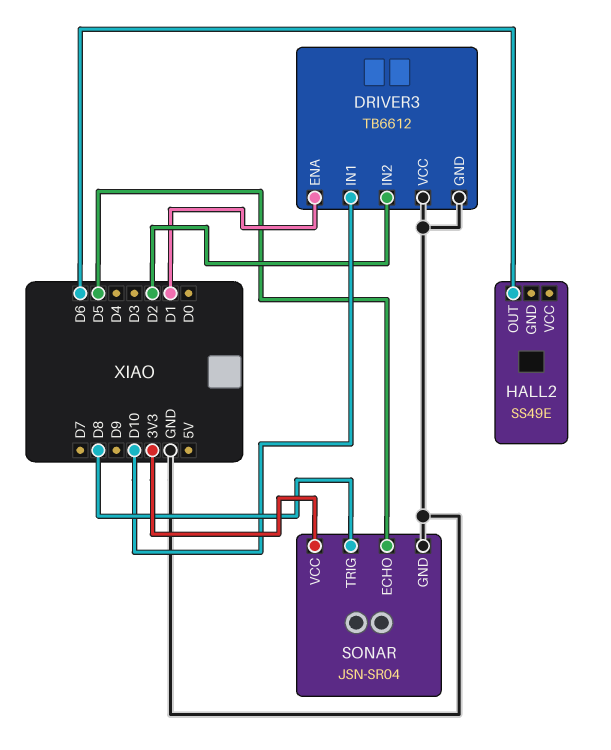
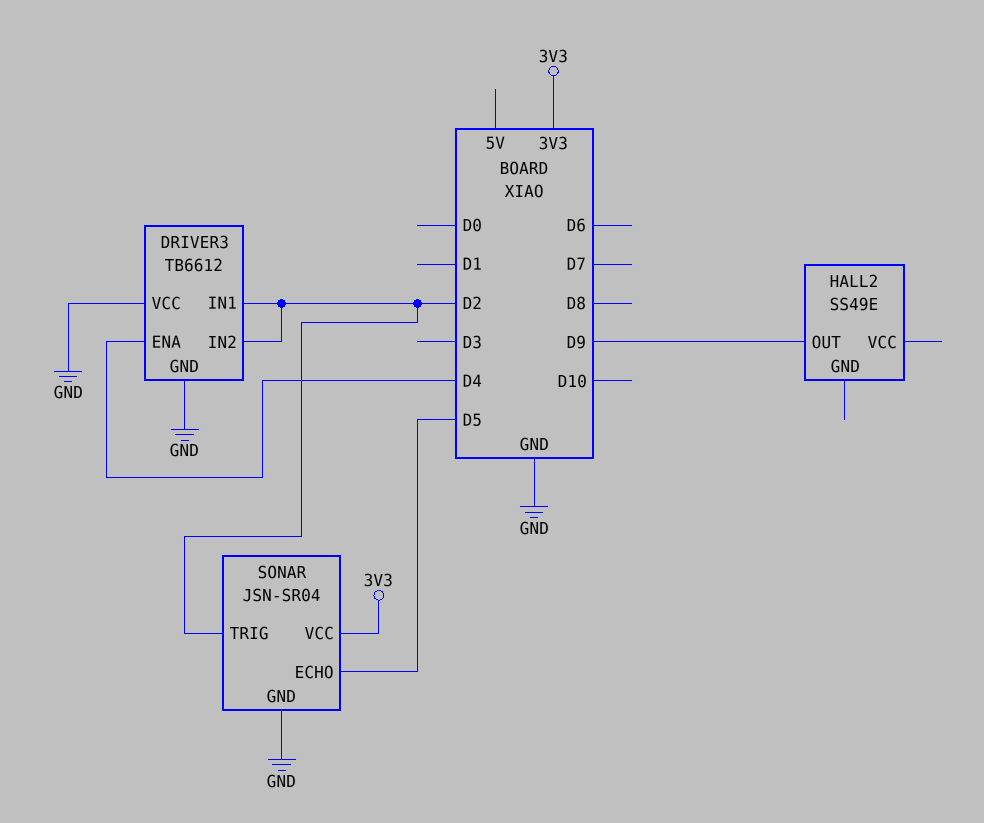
DRIVER3 pin ENA: D1 -> D4
DRIVER3 pin IN1: D10 -> D2
HALL2 pin OUT: D6 -> D9
SONAR pin TRIG: D8 -> D2

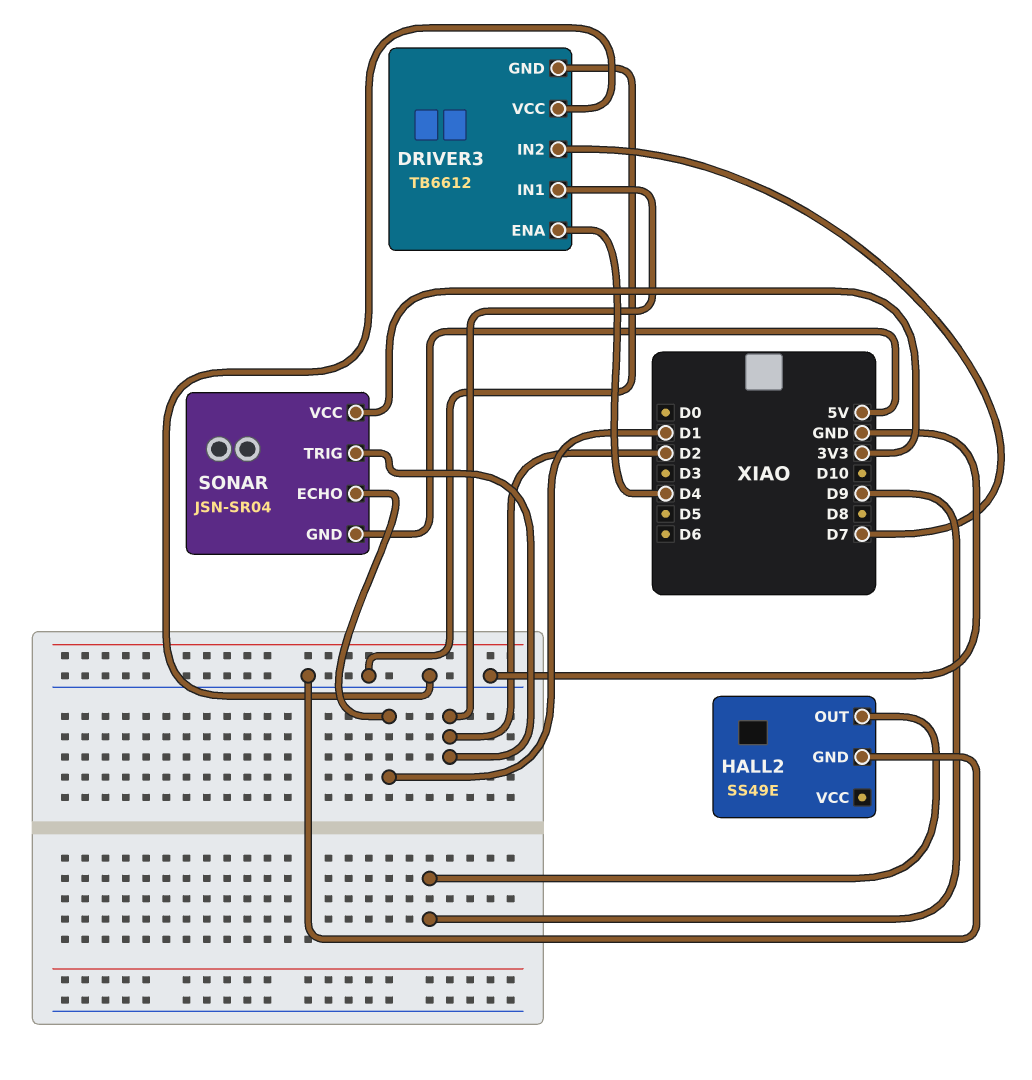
DRIVER3 pin IN2: D2 -> D7
HALL2 pin GND: none -> GND
SONAR pin ECHO: D5 -> D1
SONAR pin GND: GND -> 5V

